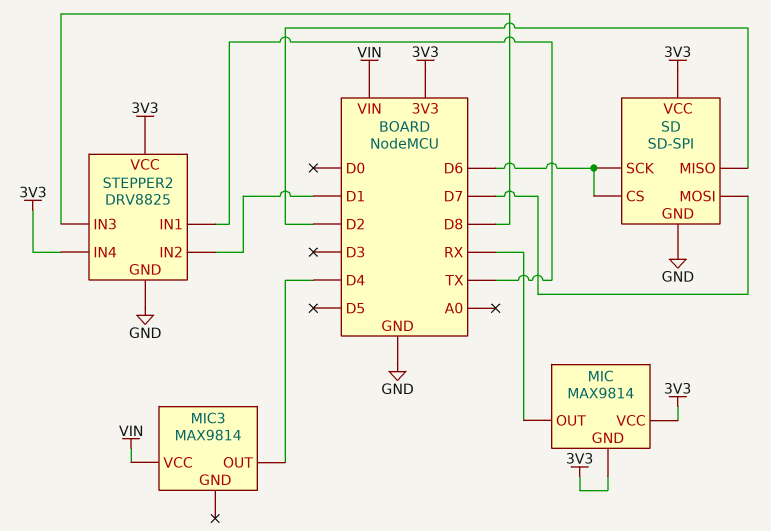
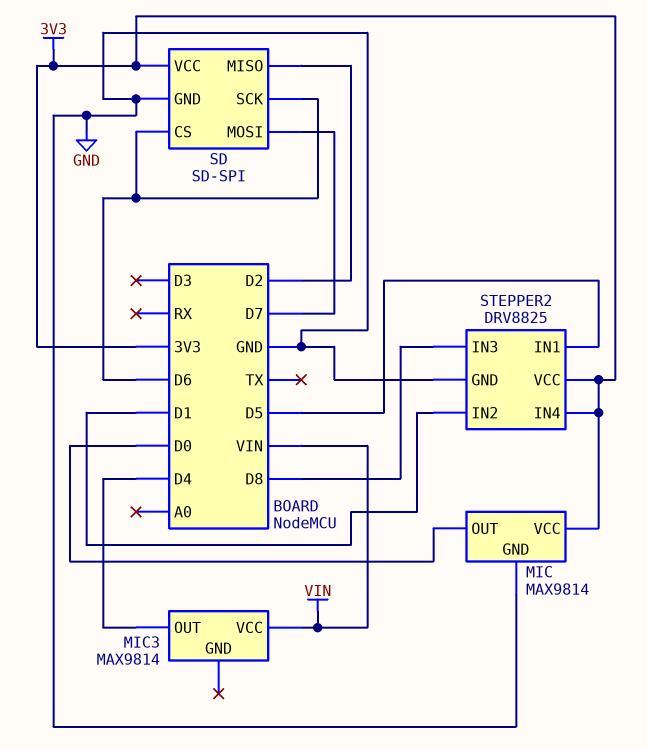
MIC pin GND: 3V3 -> GND
MIC pin OUT: RX -> D0
STEPPER2 pin IN1: TX -> D5

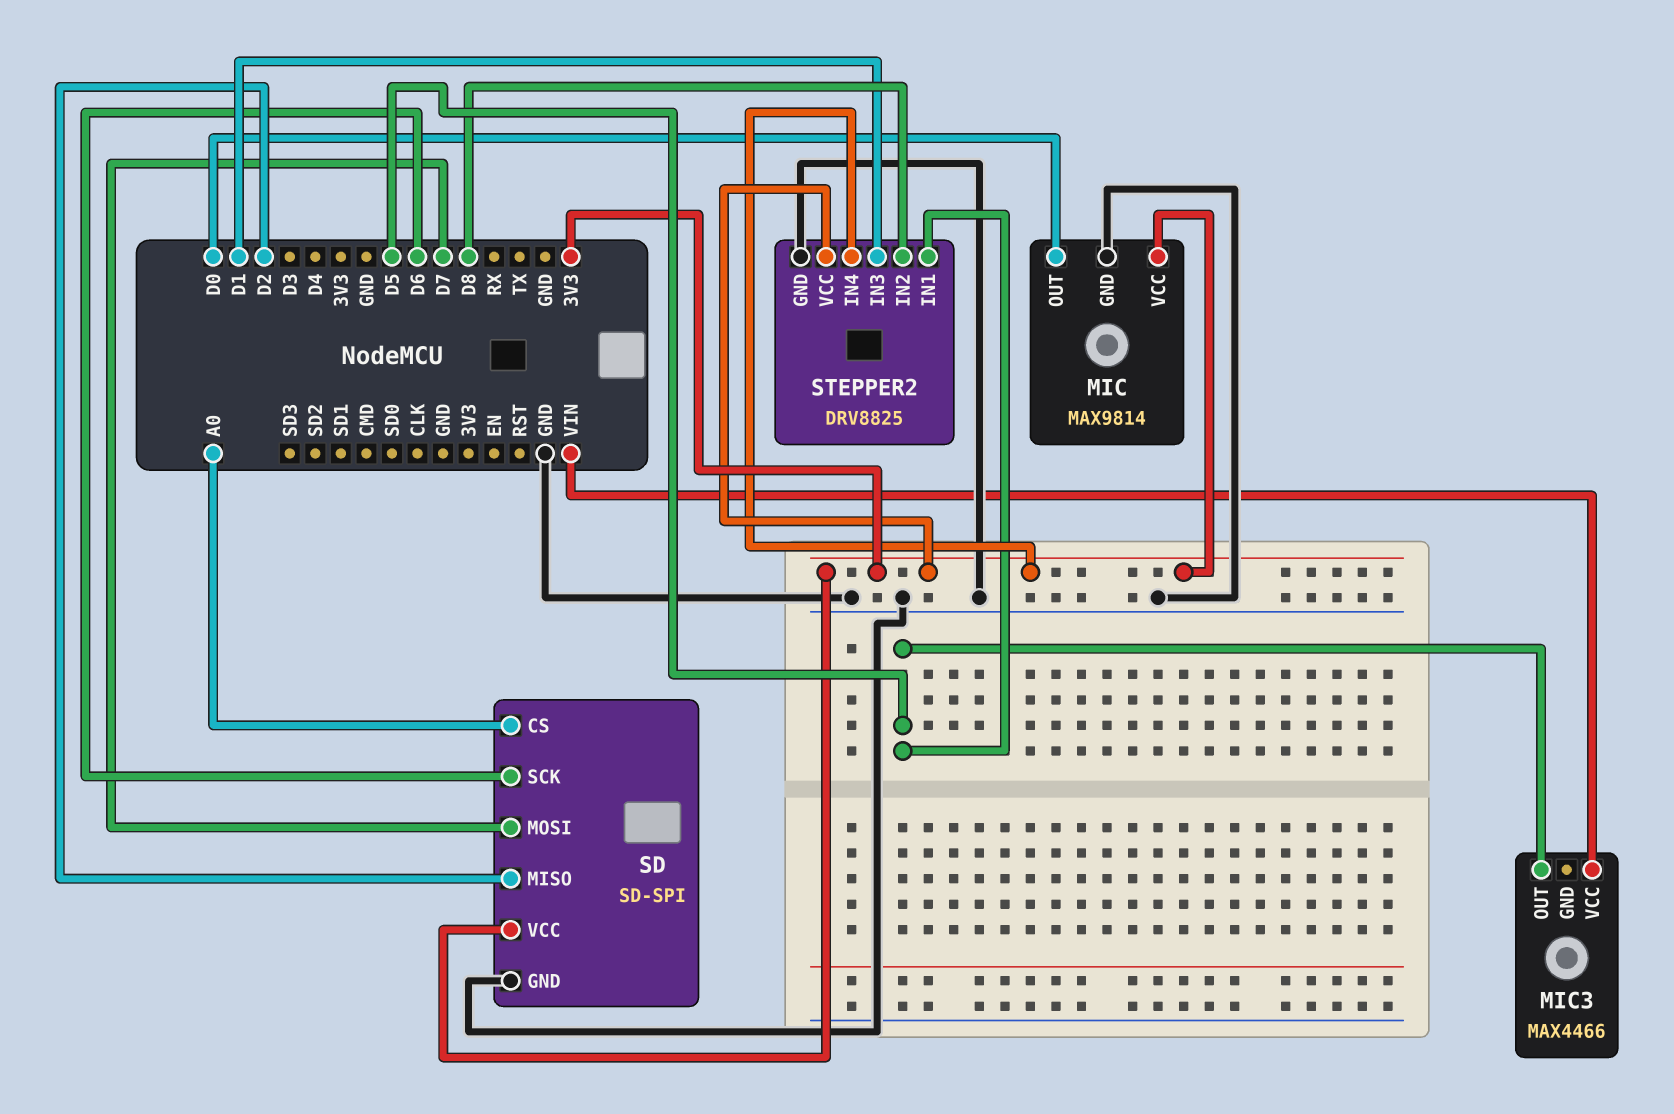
MIC3: MAX9814 -> MAX4466
MIC3 pin OUT: D4 -> D5
SD pin CS: D6 -> A0
STEPPER2 pin IN2: D1 -> D8
STEPPER2 pin IN3: D8 -> D1

